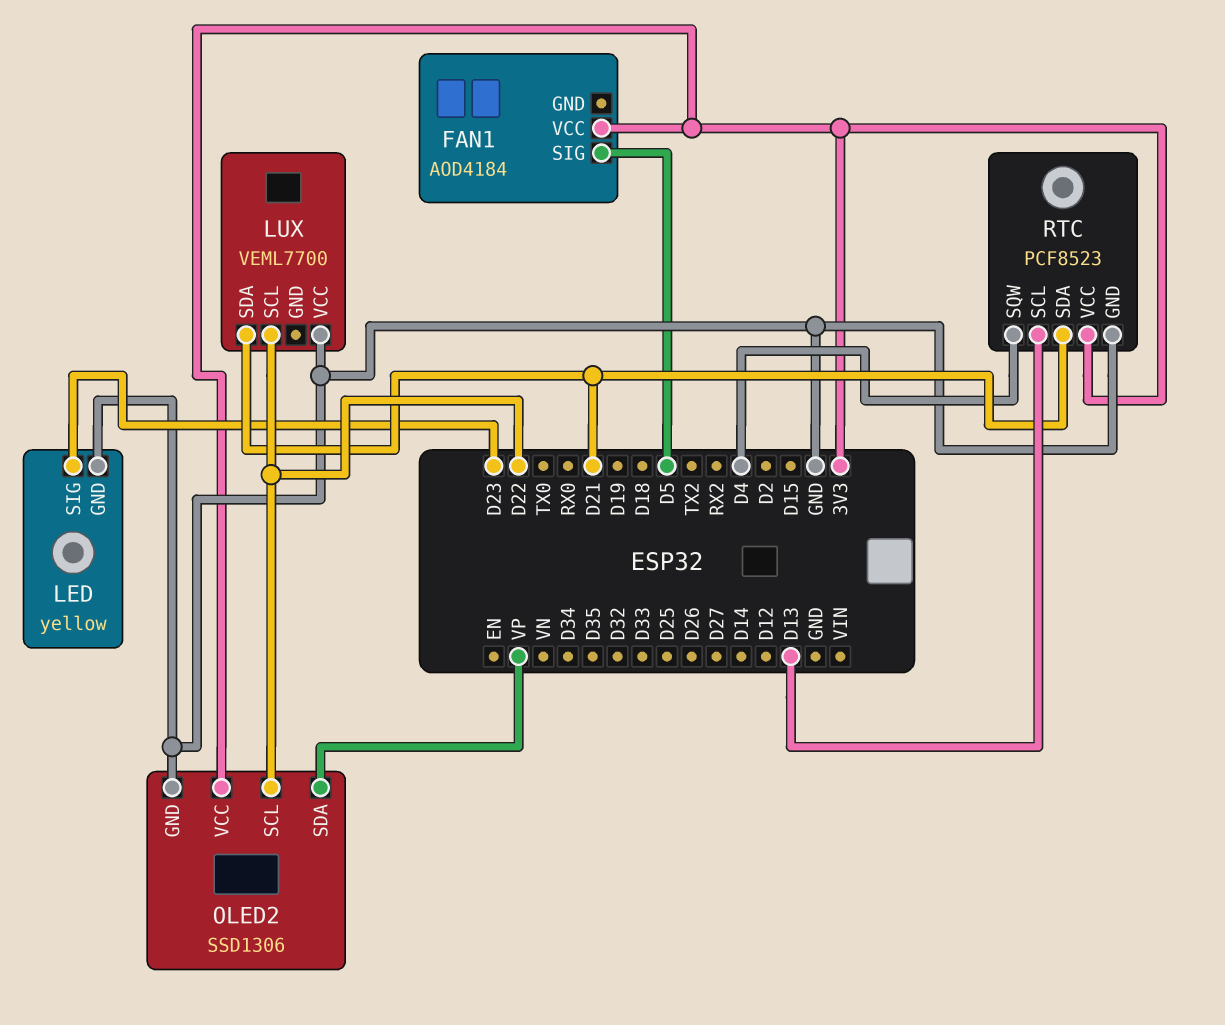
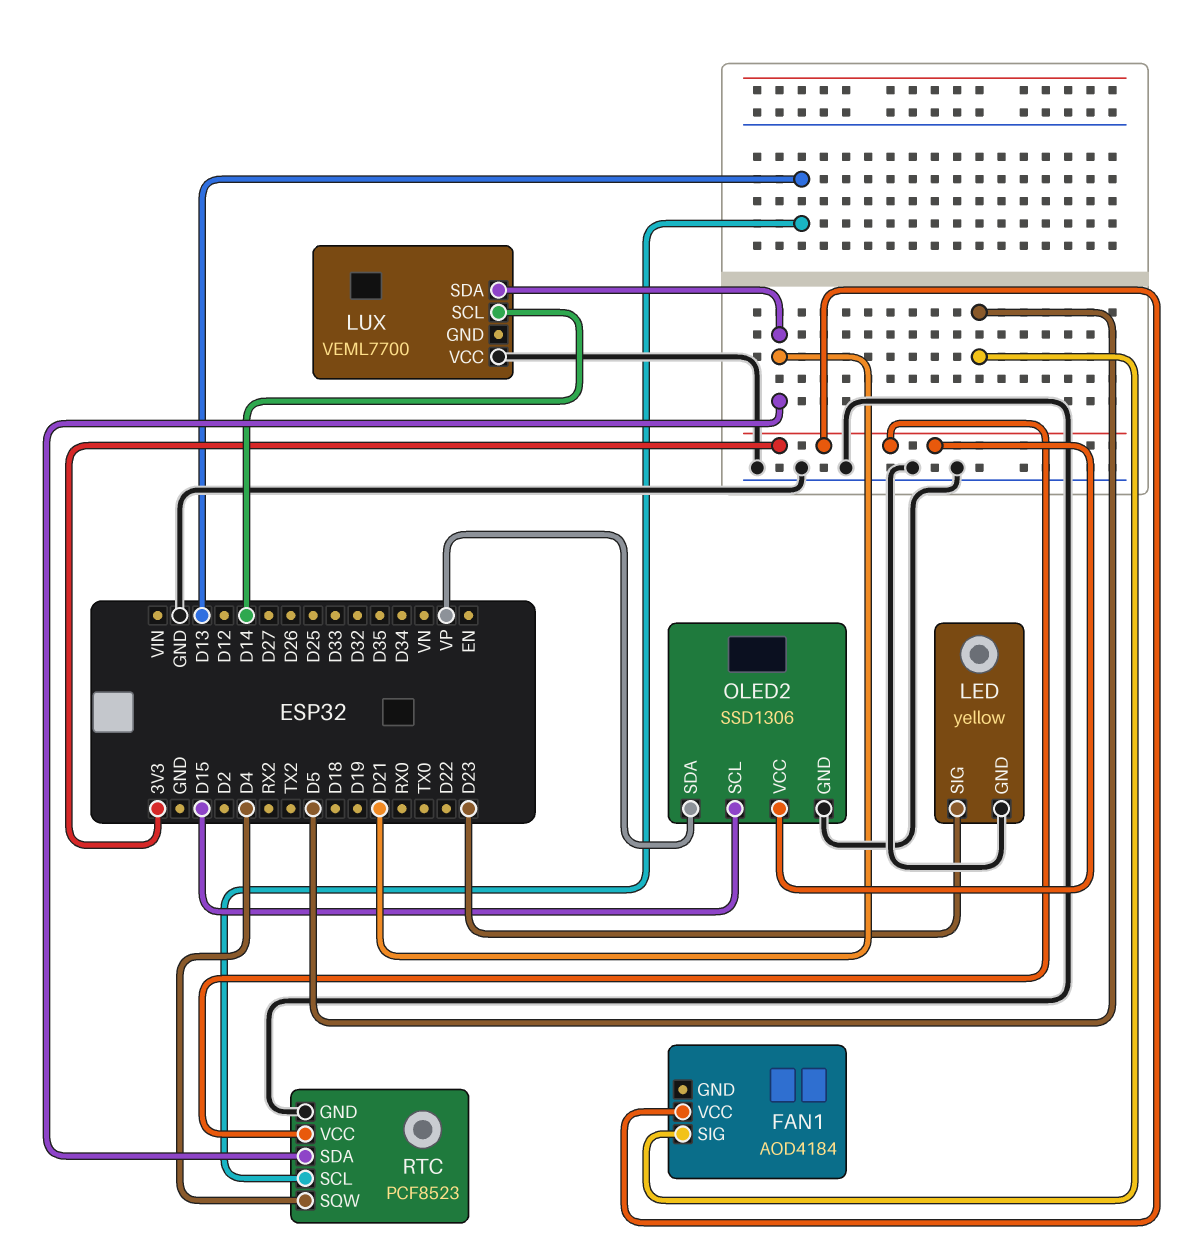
LUX pin SCL: D22 -> D14
OLED2 pin SCL: D22 -> D15

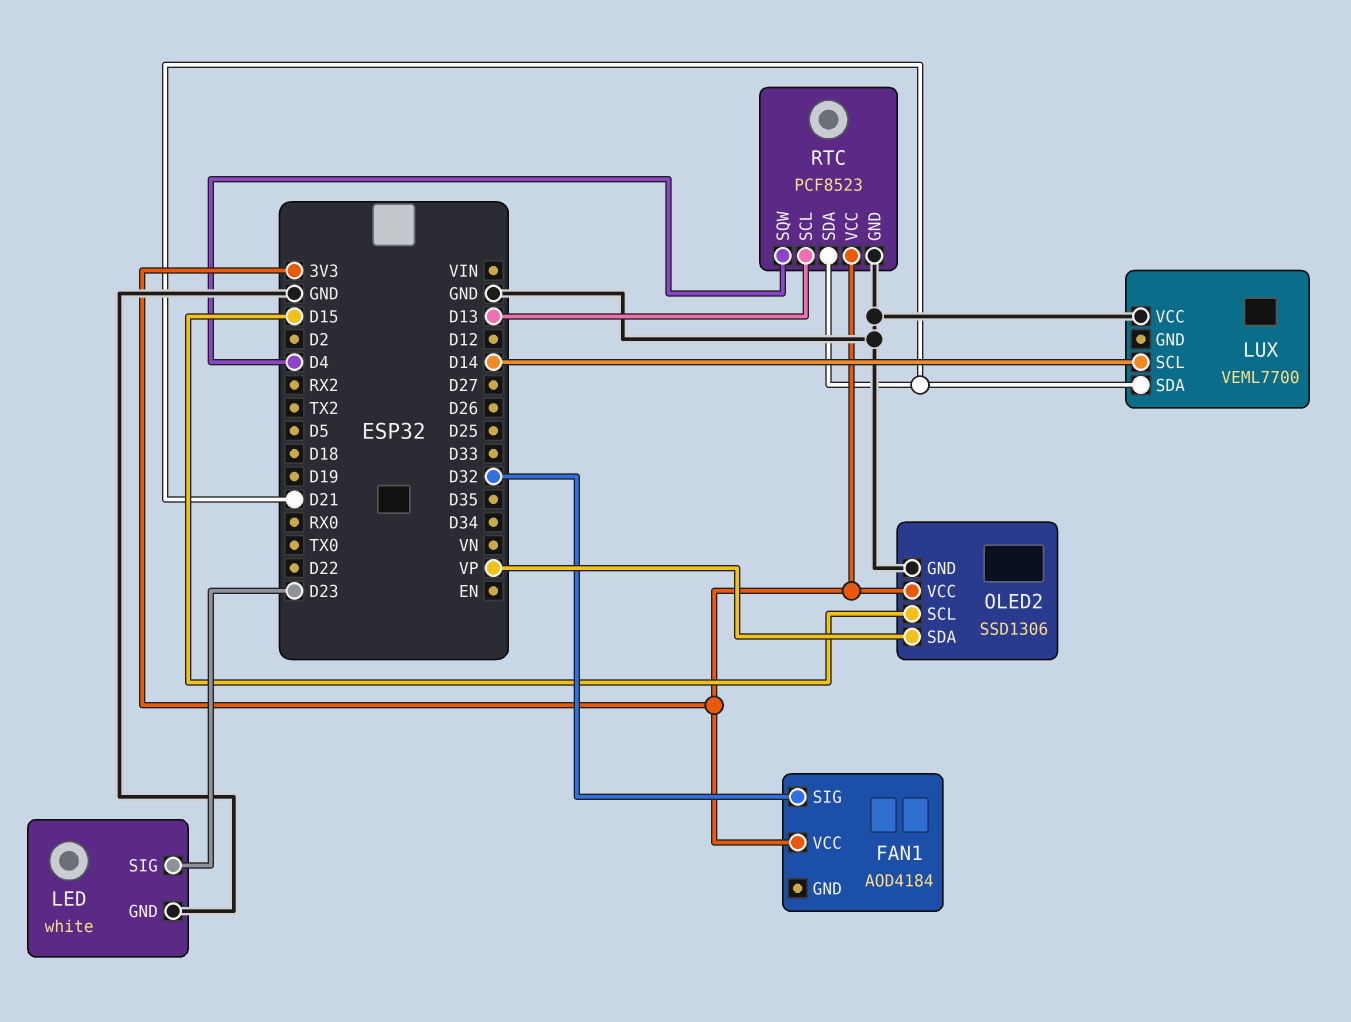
FAN1 pin SIG: D5 -> D32
LED: yellow -> white

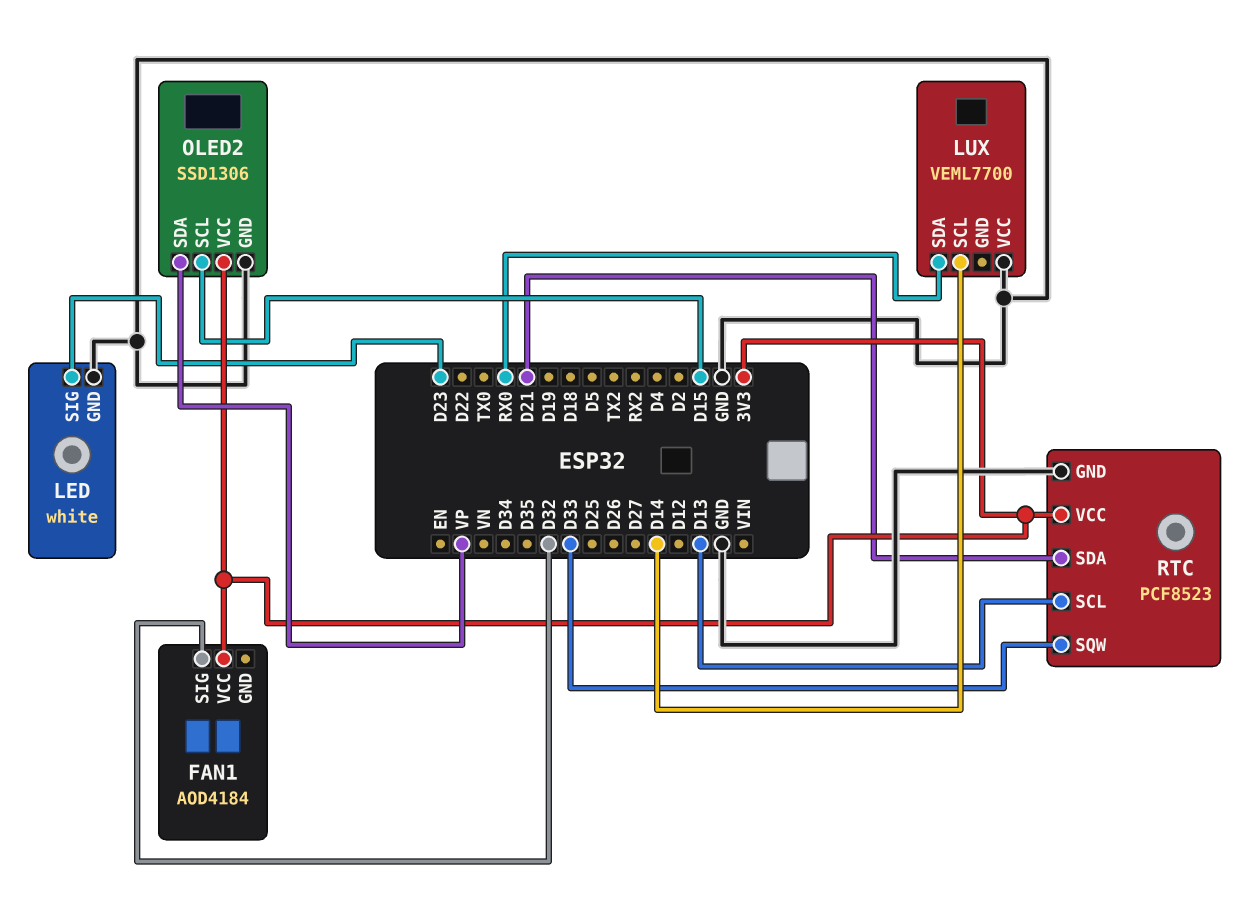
LUX pin SDA: D21 -> RX0
RTC pin SQW: D4 -> D33

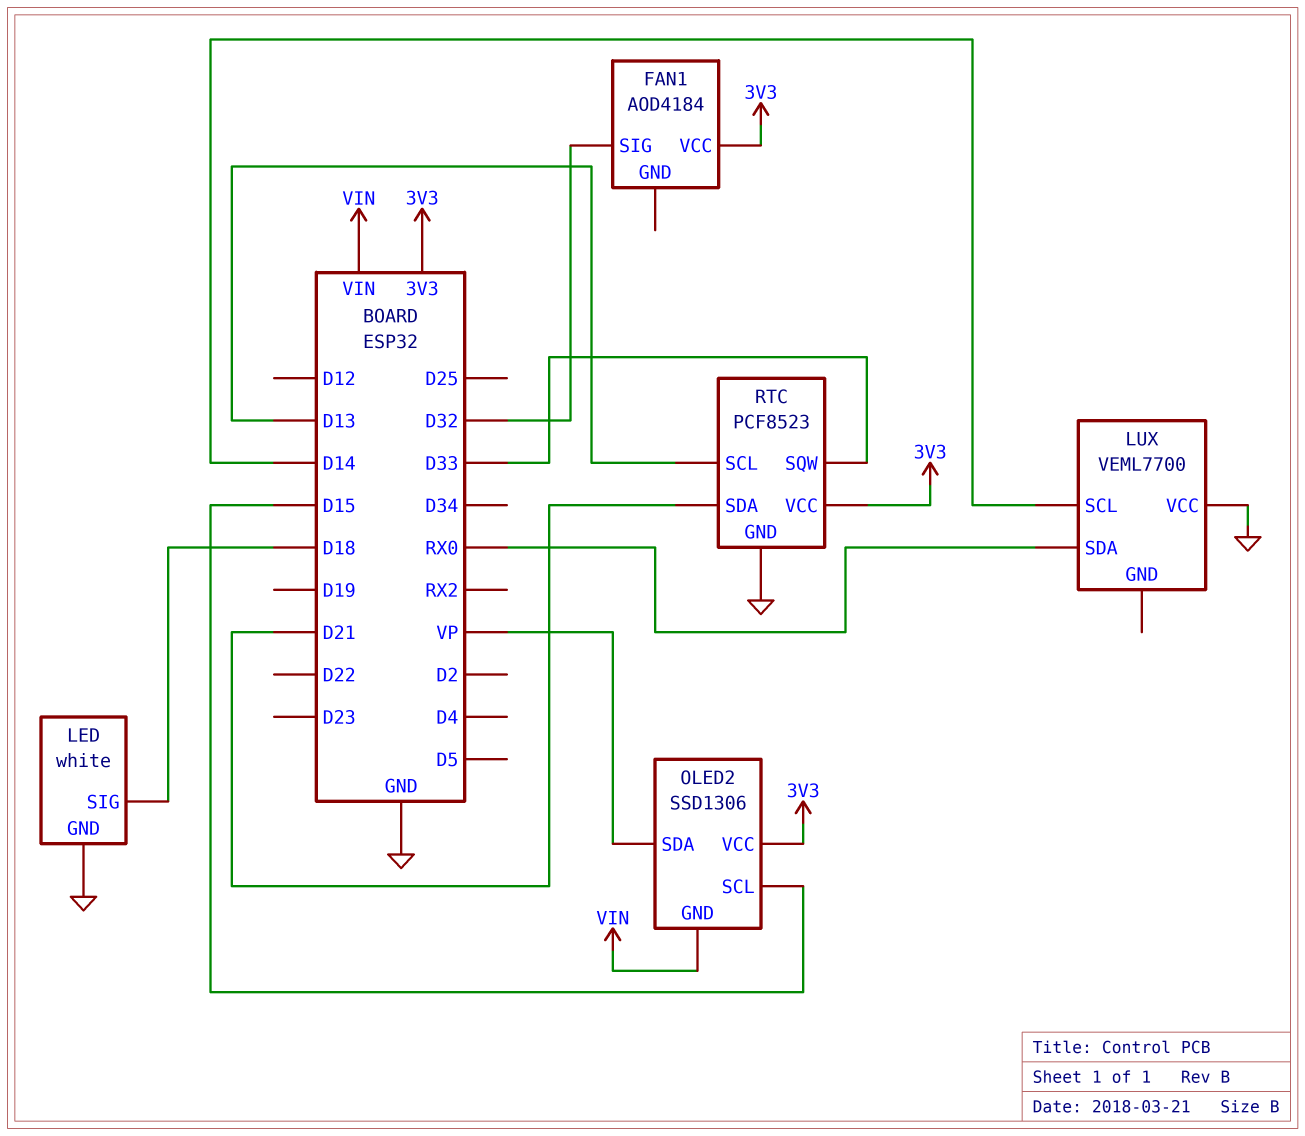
LED pin SIG: D23 -> D18
OLED2 pin GND: GND -> VIN

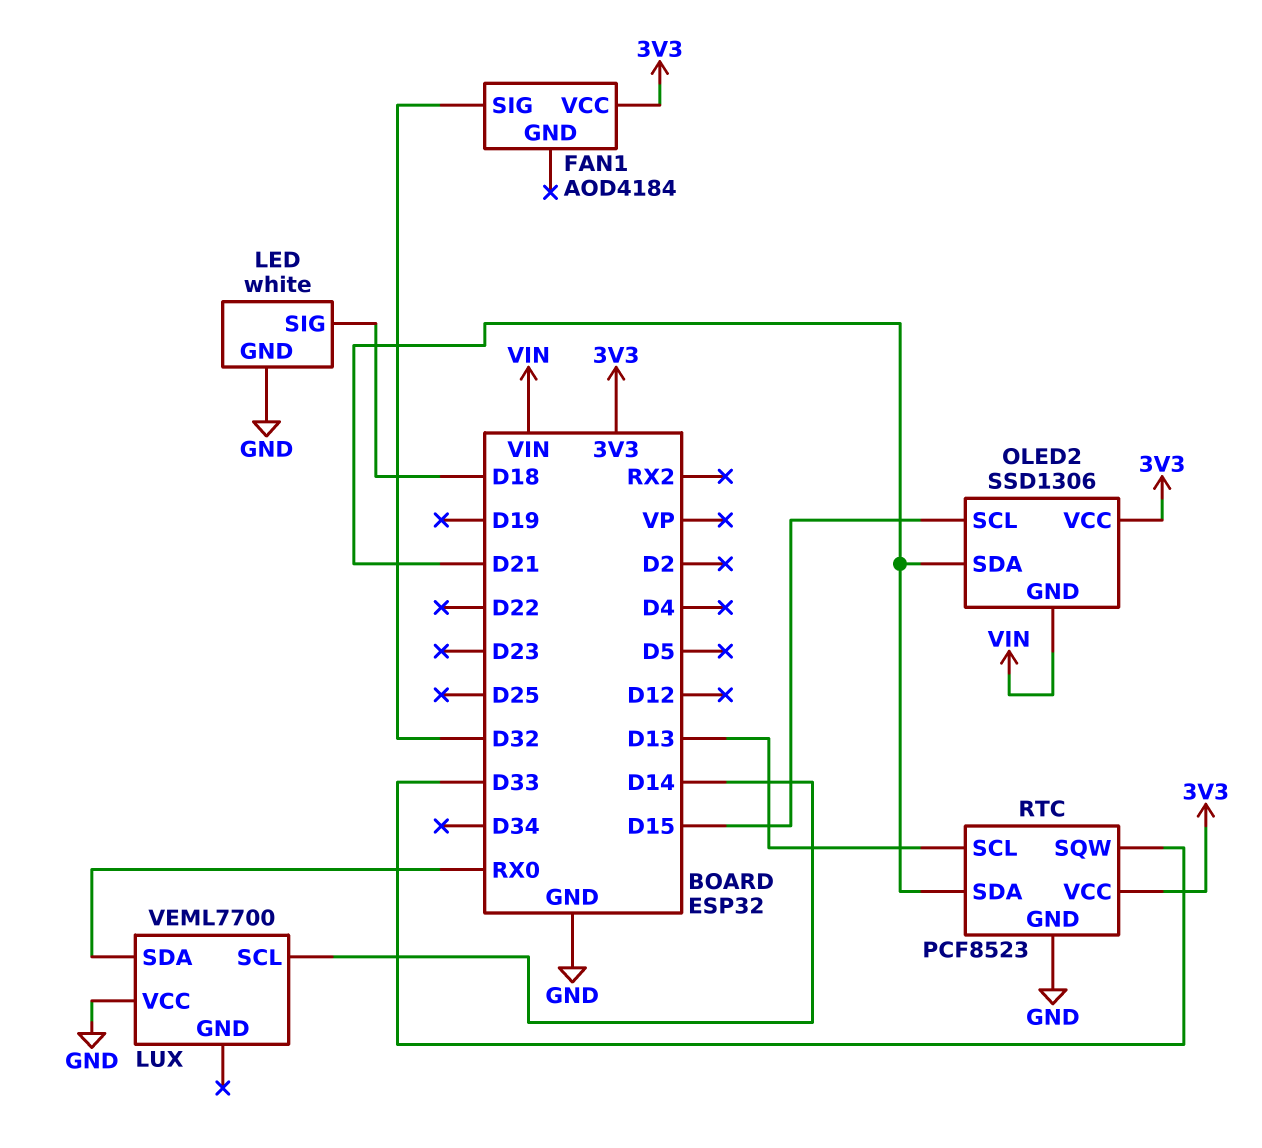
OLED2 pin SDA: VP -> D21

